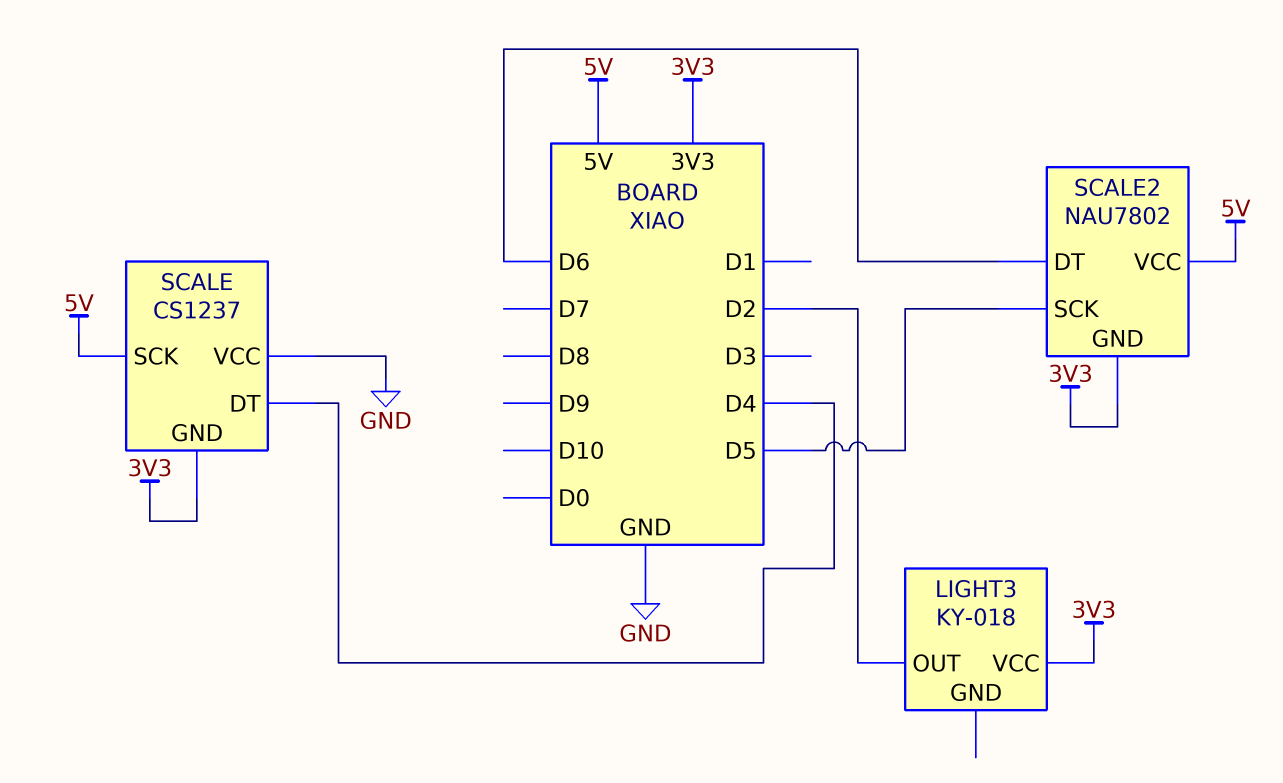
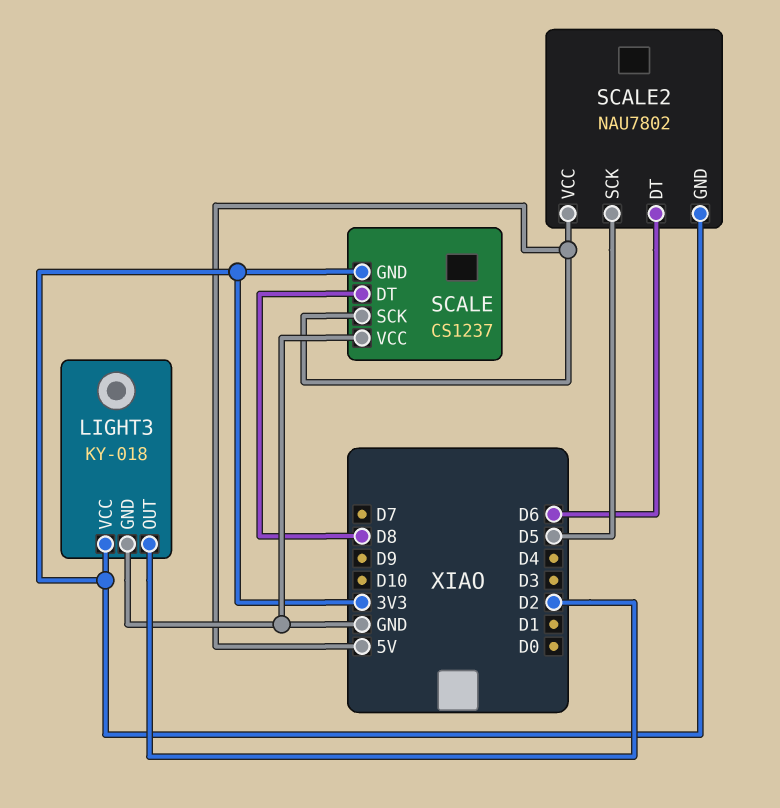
LIGHT3 pin GND: none -> GND
SCALE pin DT: D4 -> D8

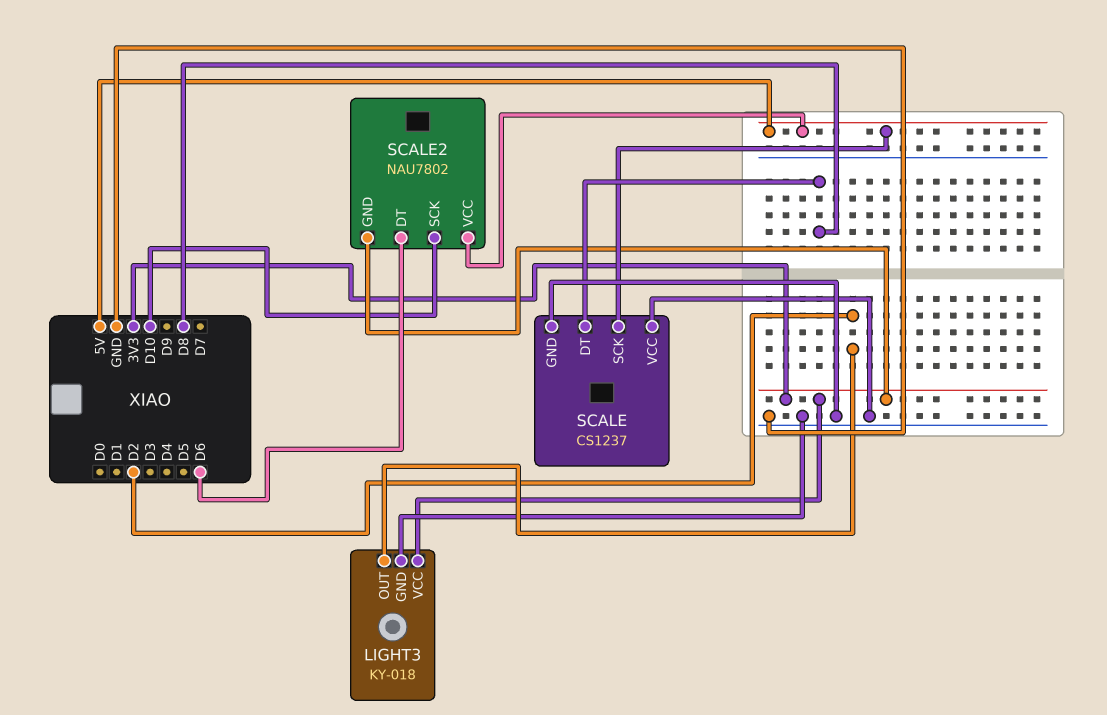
SCALE pin GND: 3V3 -> GND
SCALE2 pin SCK: D5 -> D10

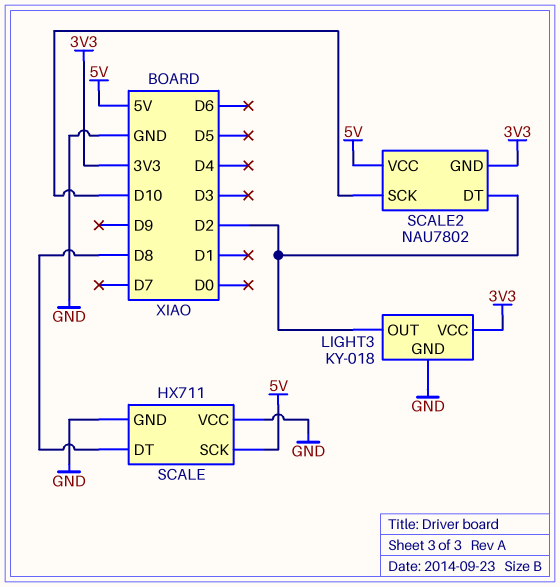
SCALE: CS1237 -> HX711
SCALE2 pin DT: D6 -> D2

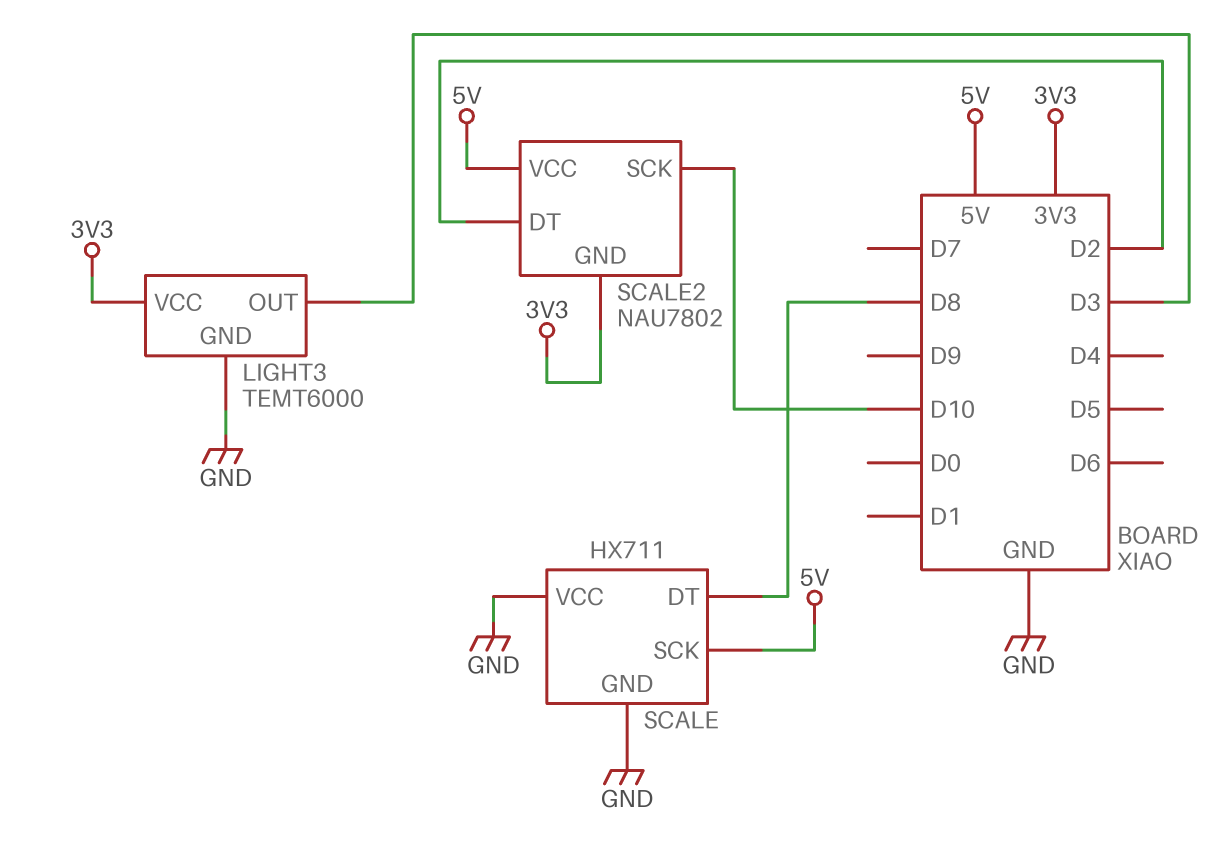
LIGHT3: KY-018 -> TEMT6000
LIGHT3 pin OUT: D2 -> D3

